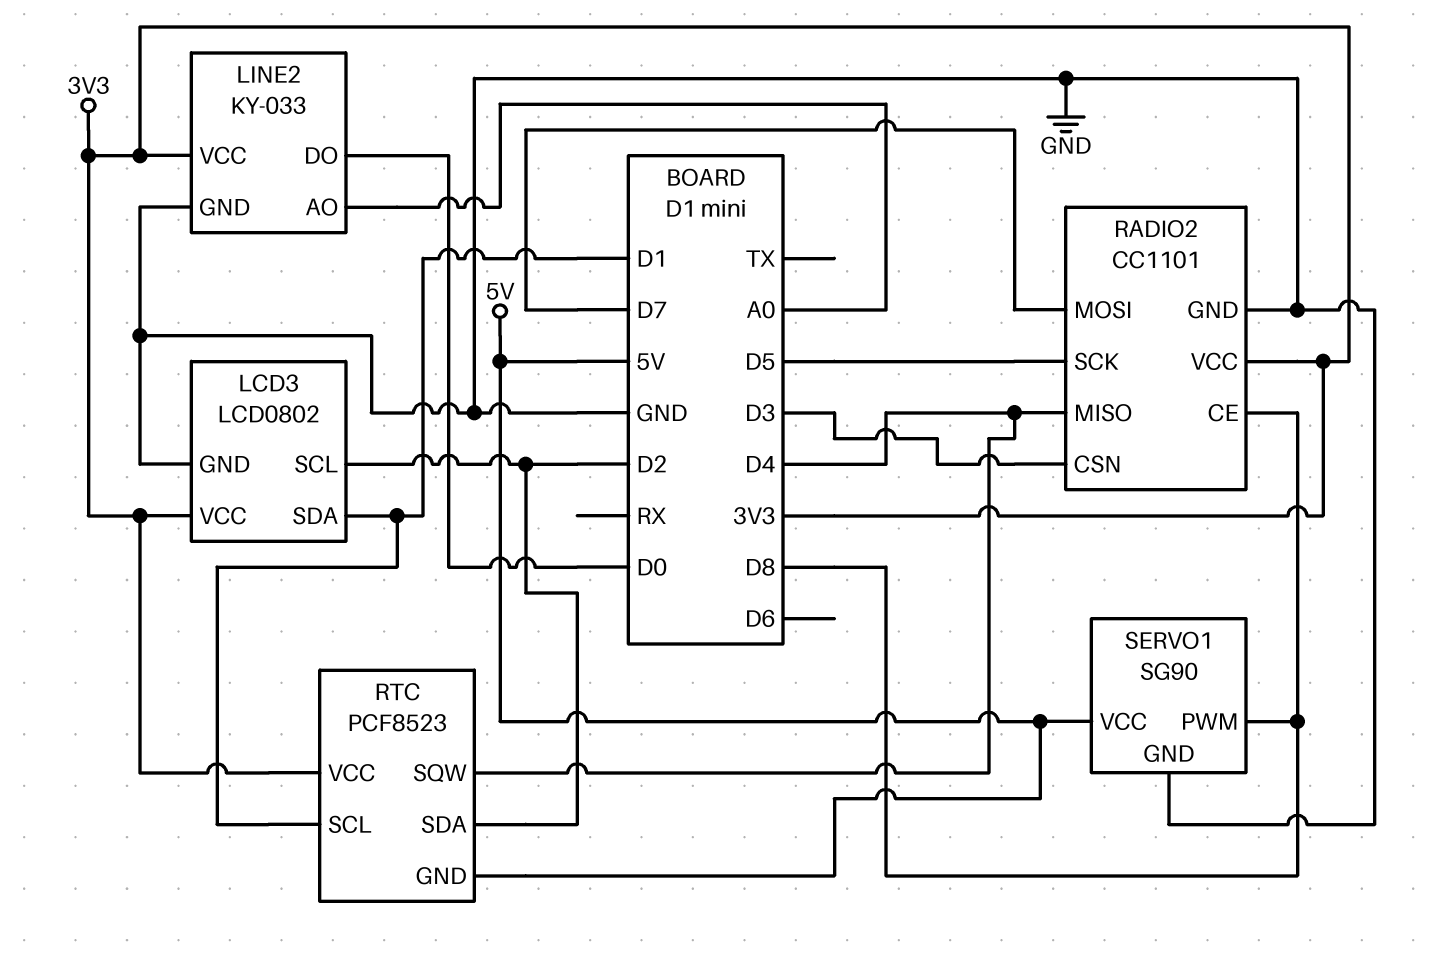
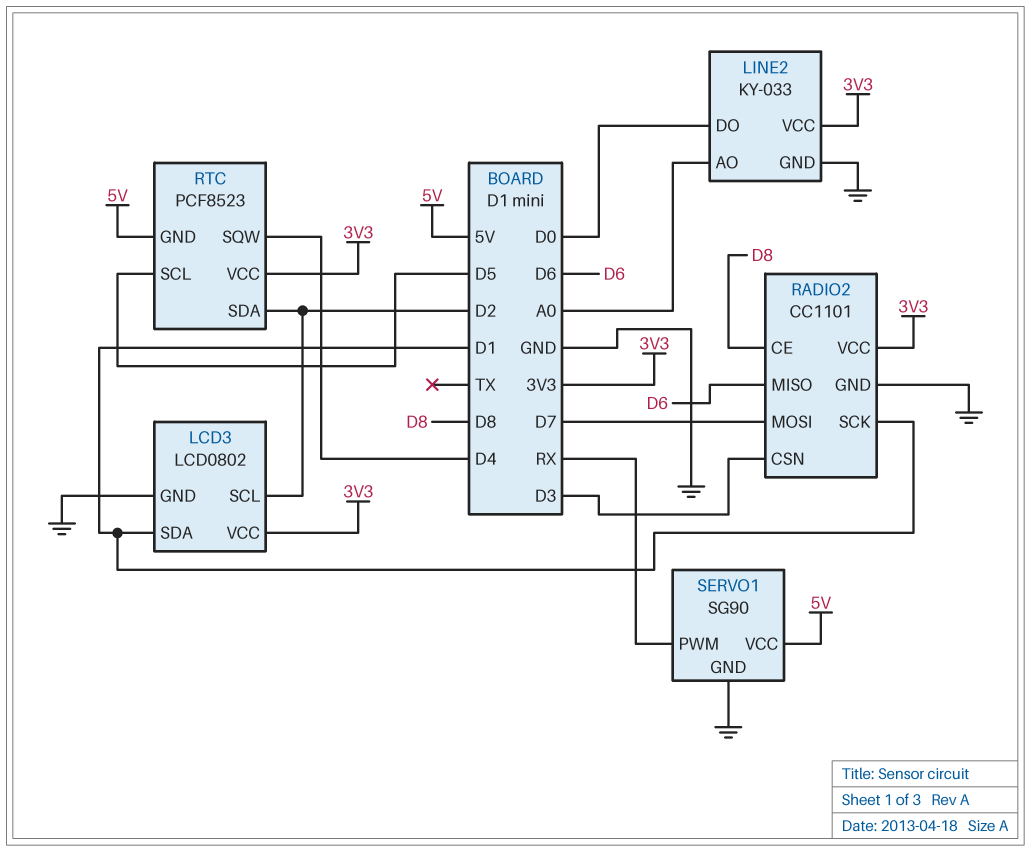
RADIO2 pin MISO: D4 -> D6
RADIO2 pin SCK: D5 -> D1
RTC pin SCL: D1 -> D5
SERVO1 pin PWM: D8 -> RX

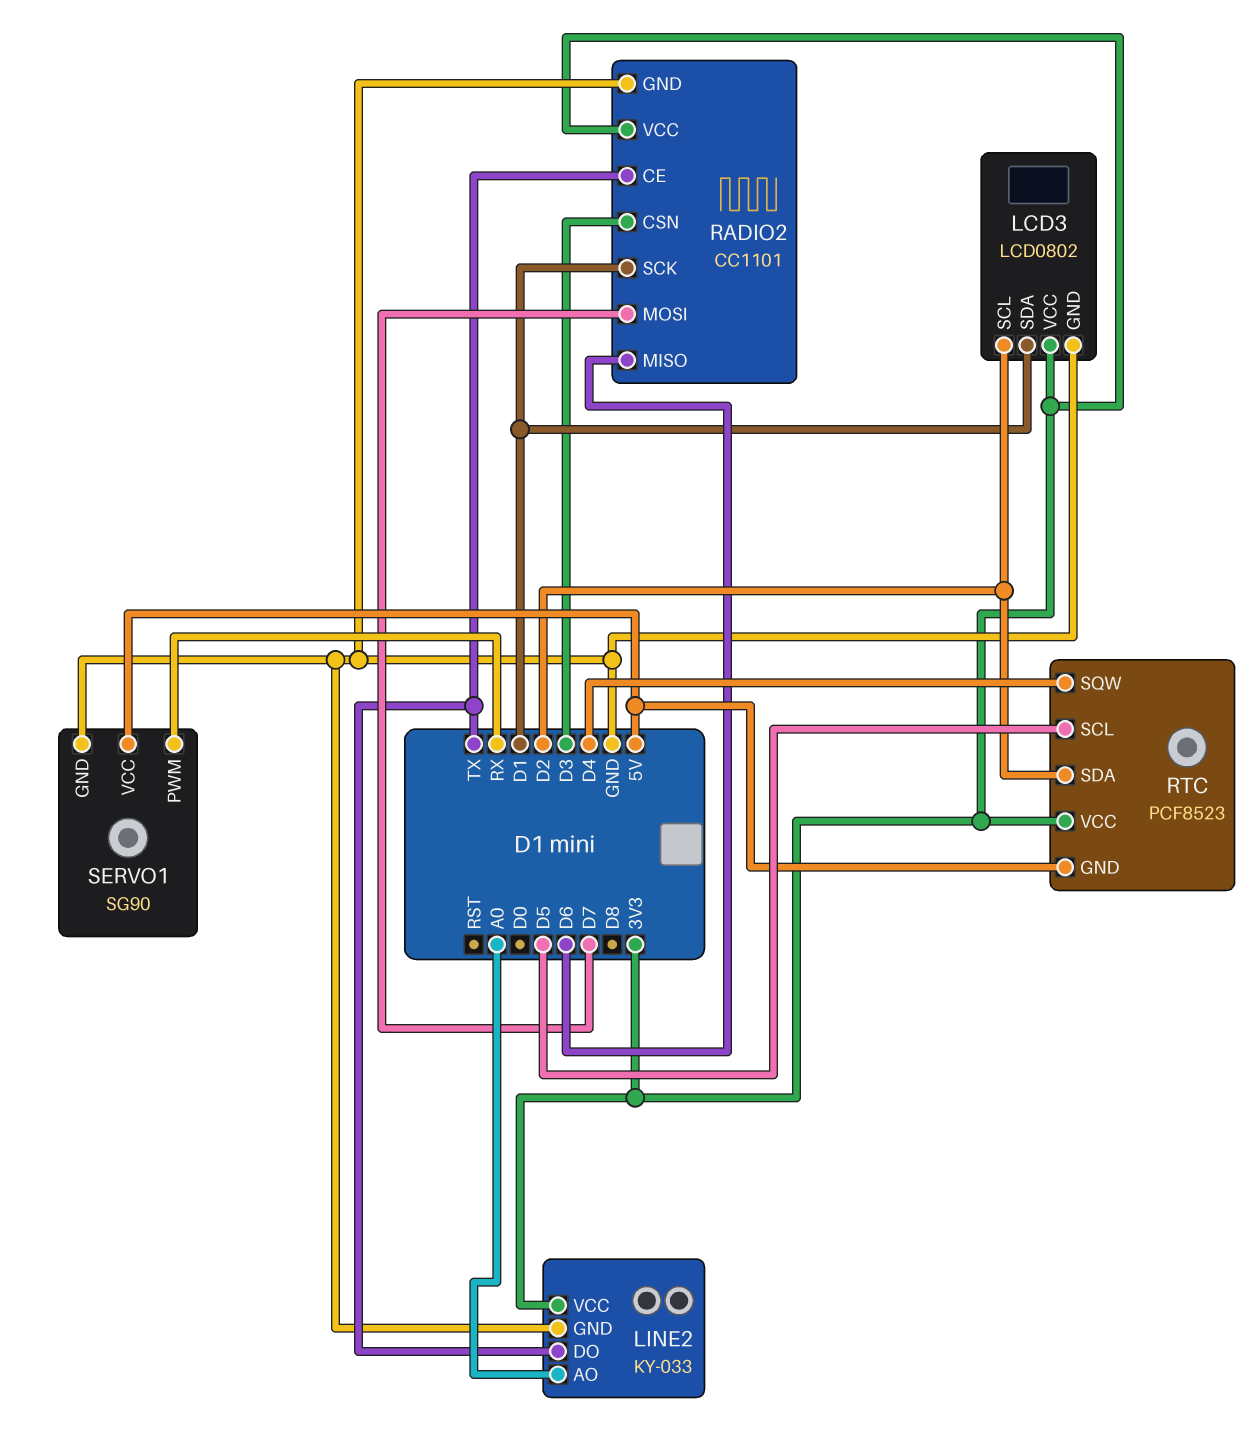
LINE2 pin DO: D0 -> TX
RADIO2 pin CE: D8 -> TX

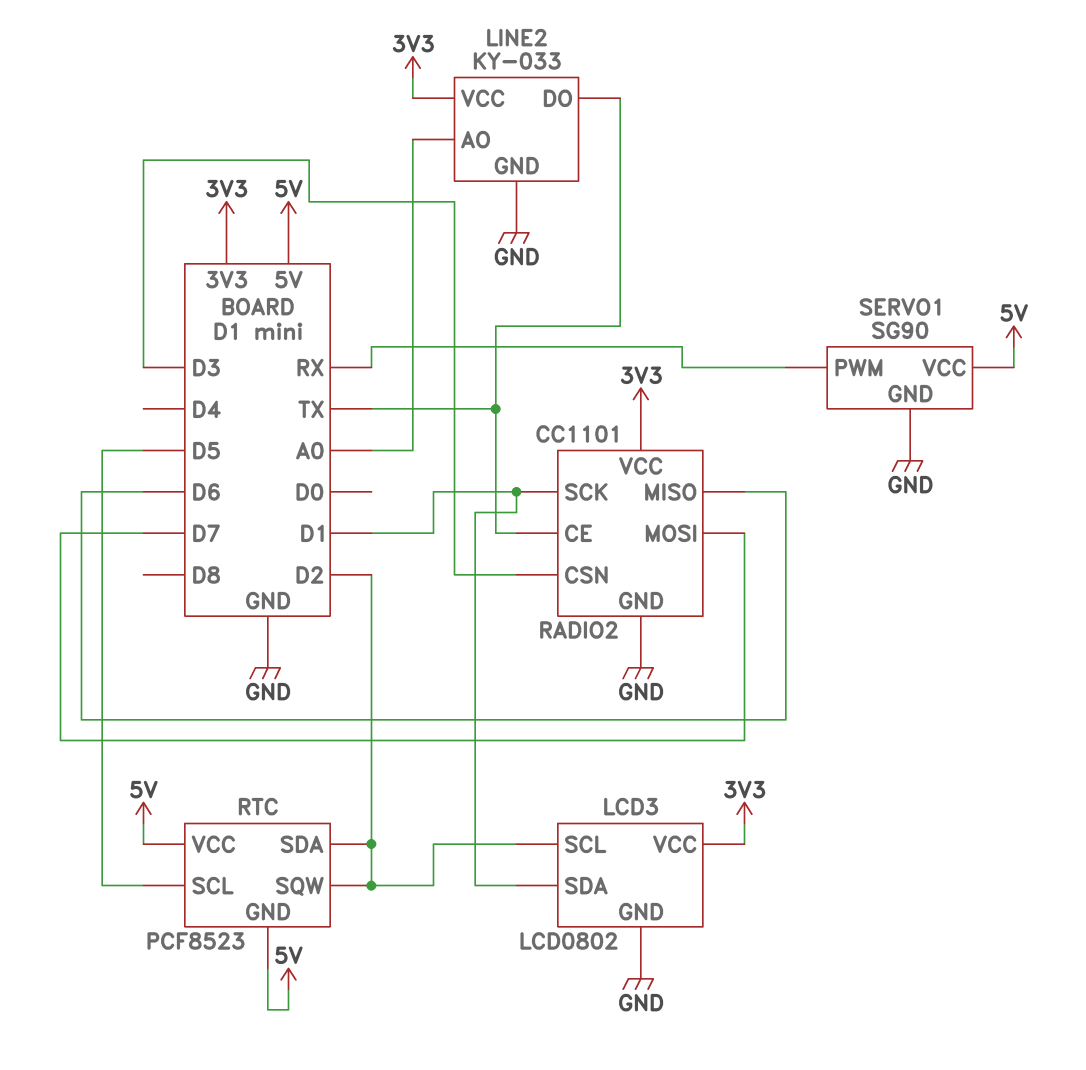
RTC pin SQW: D4 -> D2
RTC pin VCC: 3V3 -> 5V

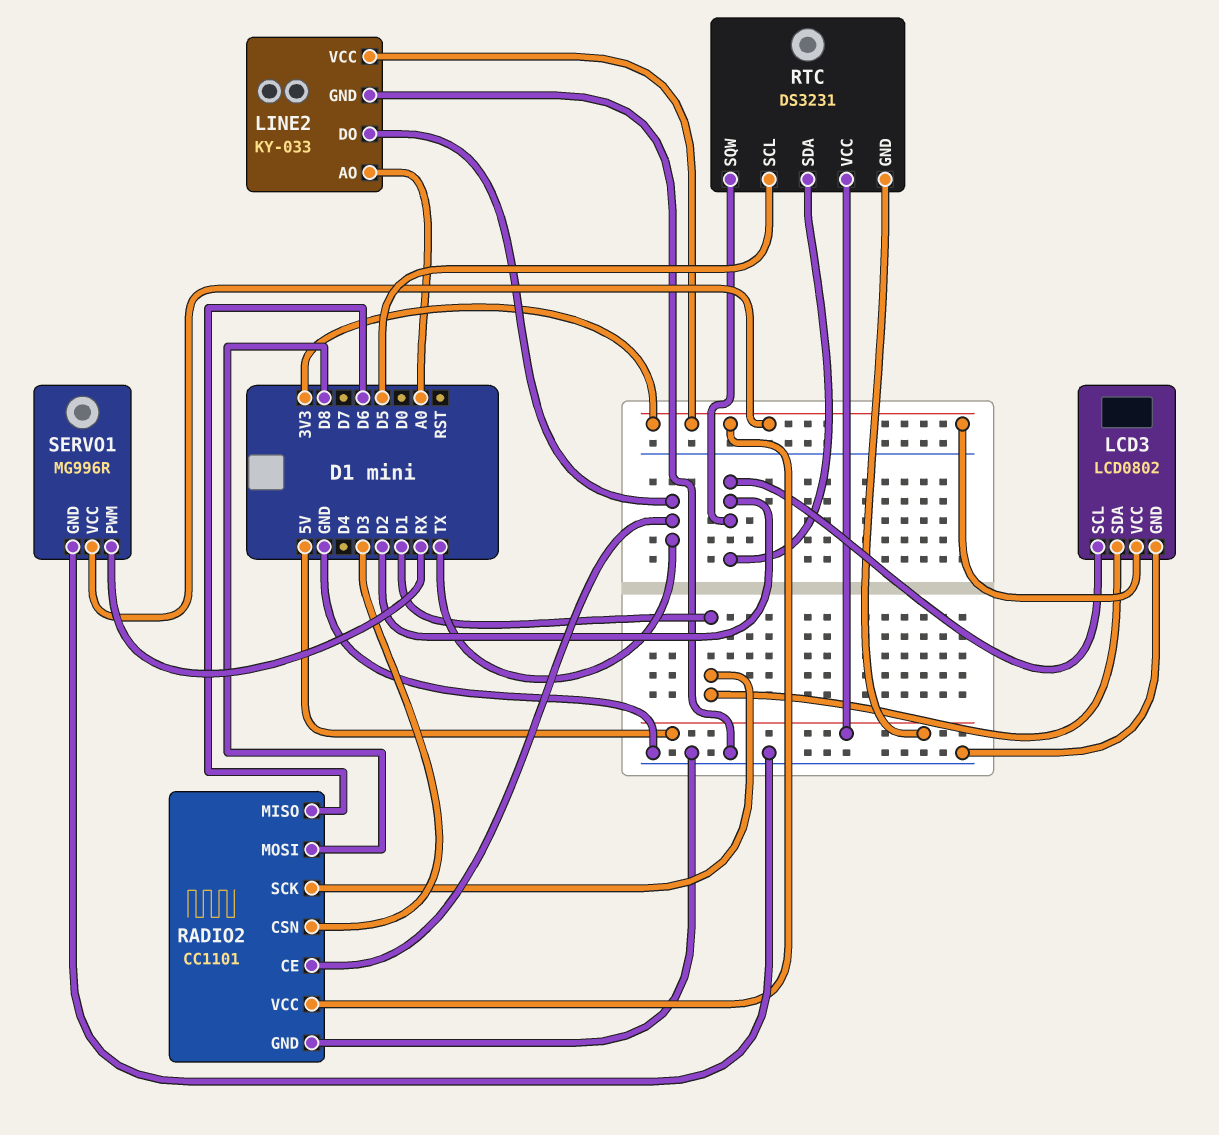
RADIO2 pin MOSI: D7 -> D8
RTC: PCF8523 -> DS3231
SERVO1: SG90 -> MG996R
SERVO1 pin VCC: 5V -> 3V3

